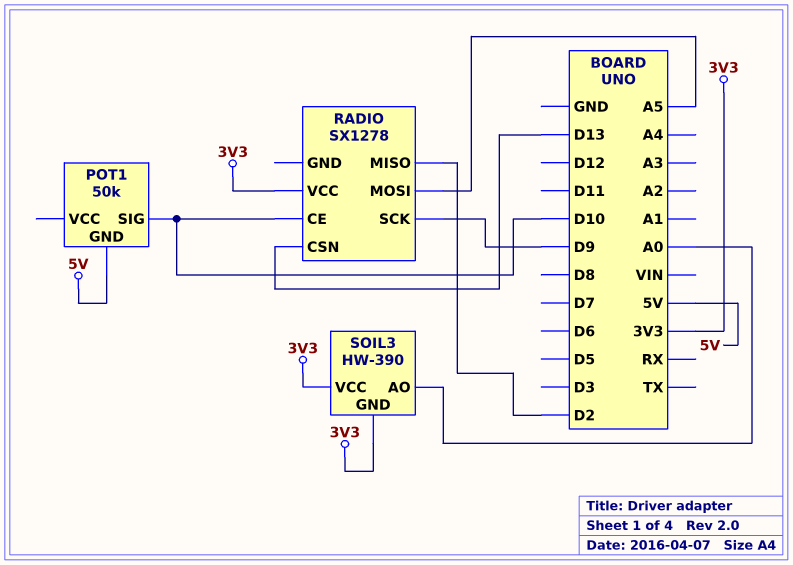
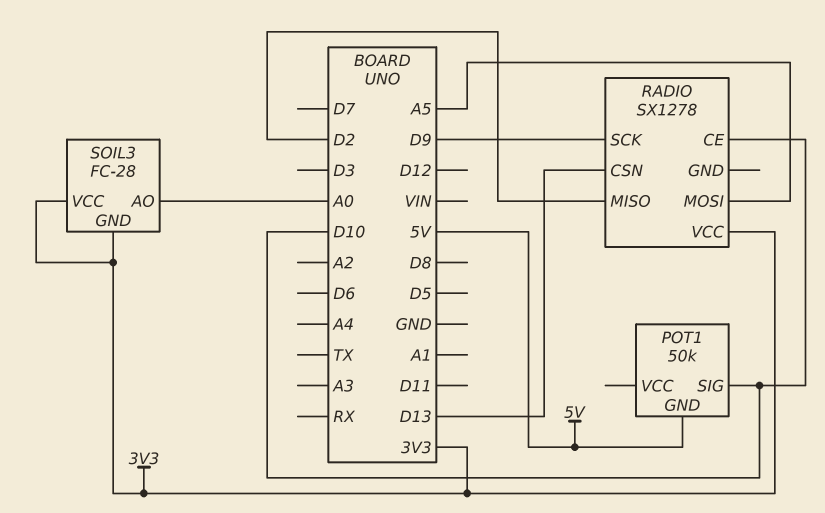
SOIL3: HW-390 -> FC-28

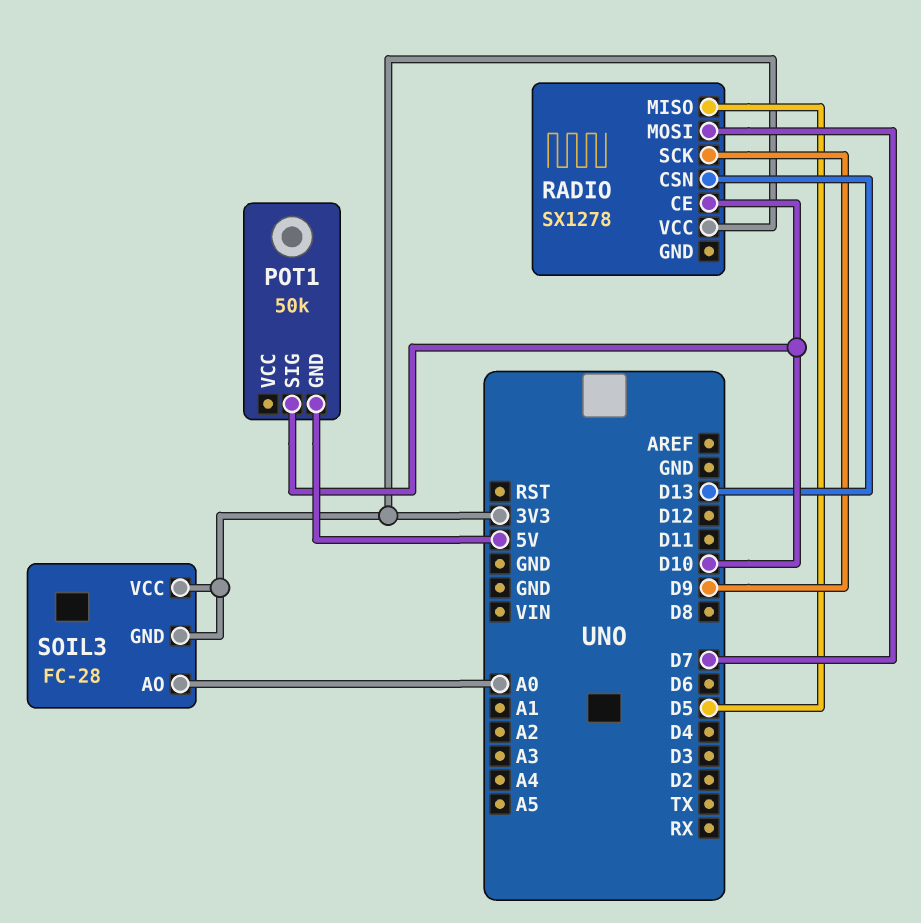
RADIO pin MISO: D2 -> D5
RADIO pin MOSI: A5 -> D7

